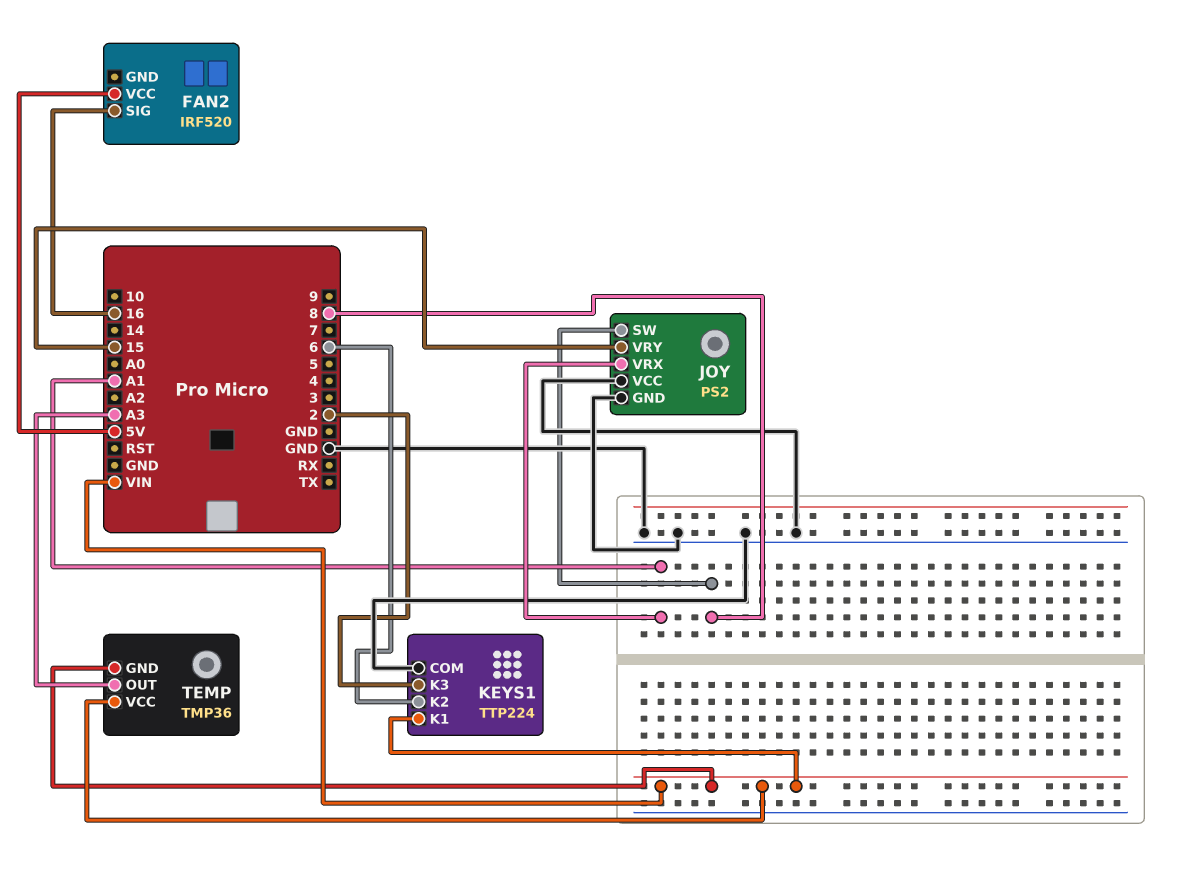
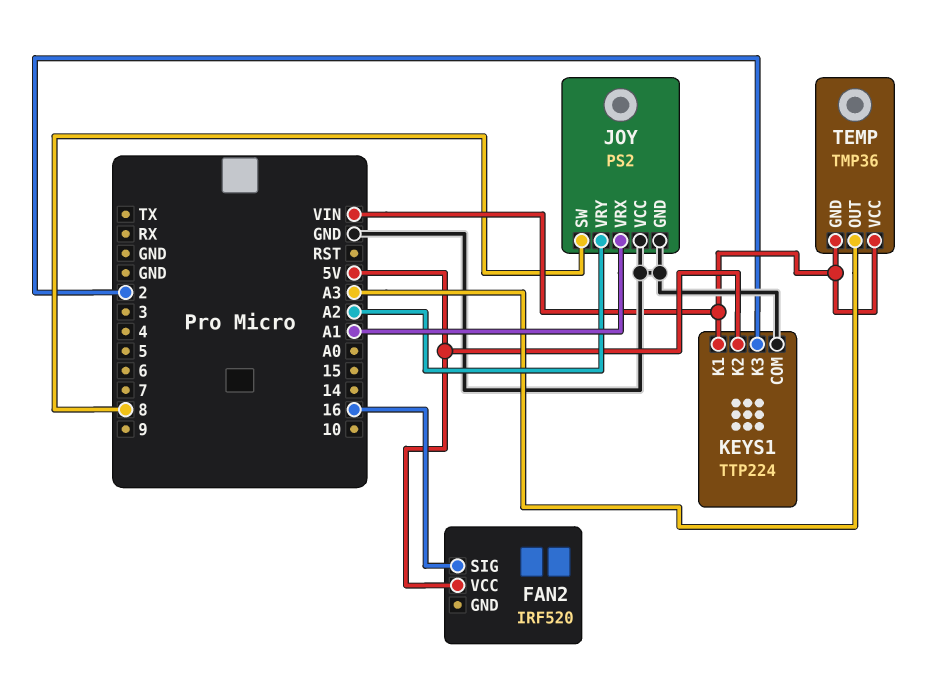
JOY pin VRY: 15 -> A2
KEYS1 pin K2: 6 -> 5V

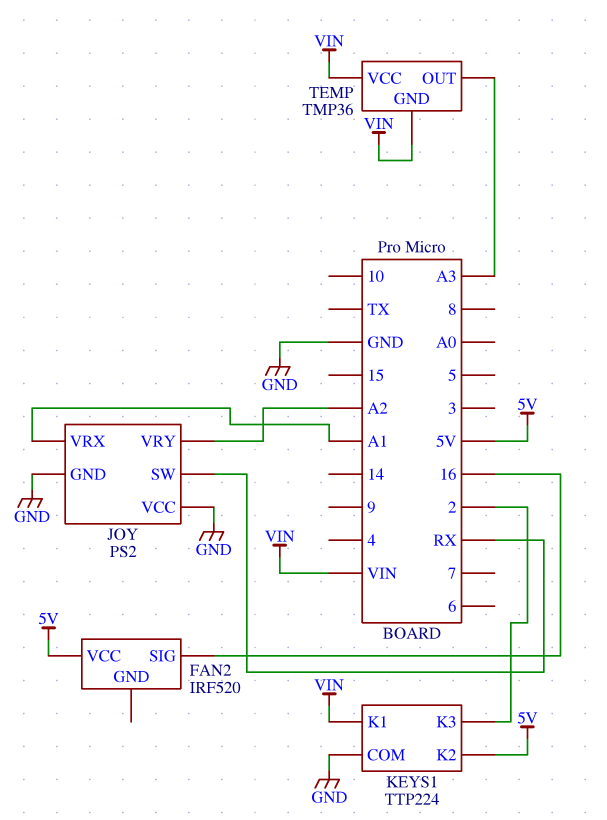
JOY pin SW: 8 -> RX

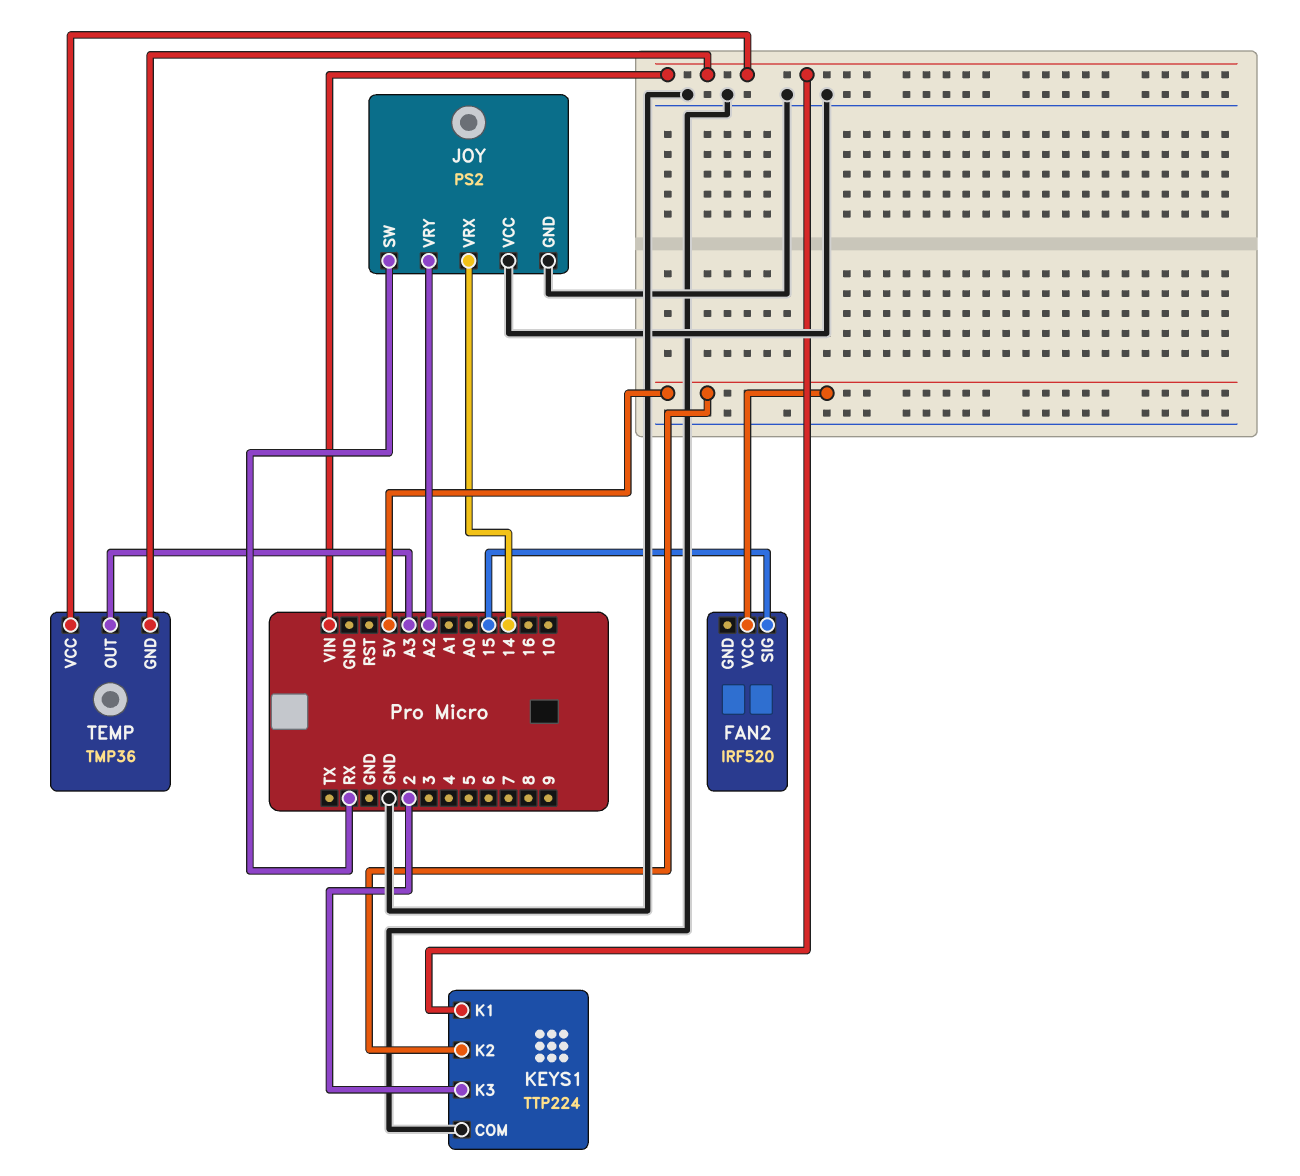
FAN2 pin SIG: 16 -> 15
JOY pin VRX: A1 -> 14

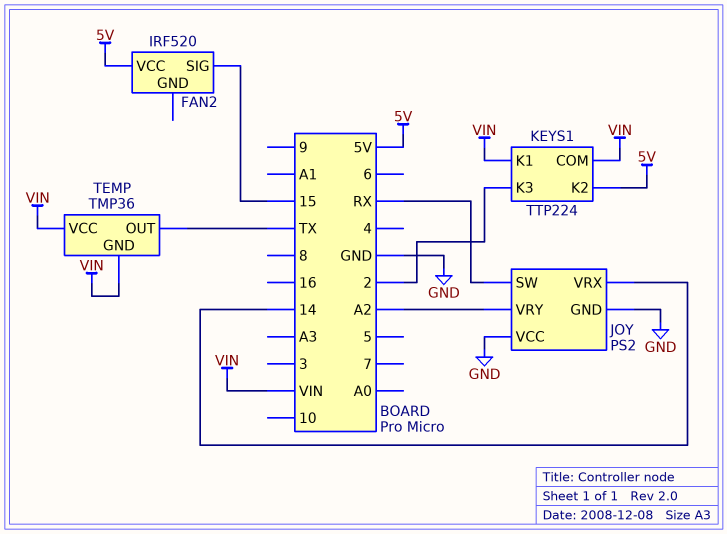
KEYS1 pin COM: GND -> VIN
TEMP pin OUT: A3 -> TX

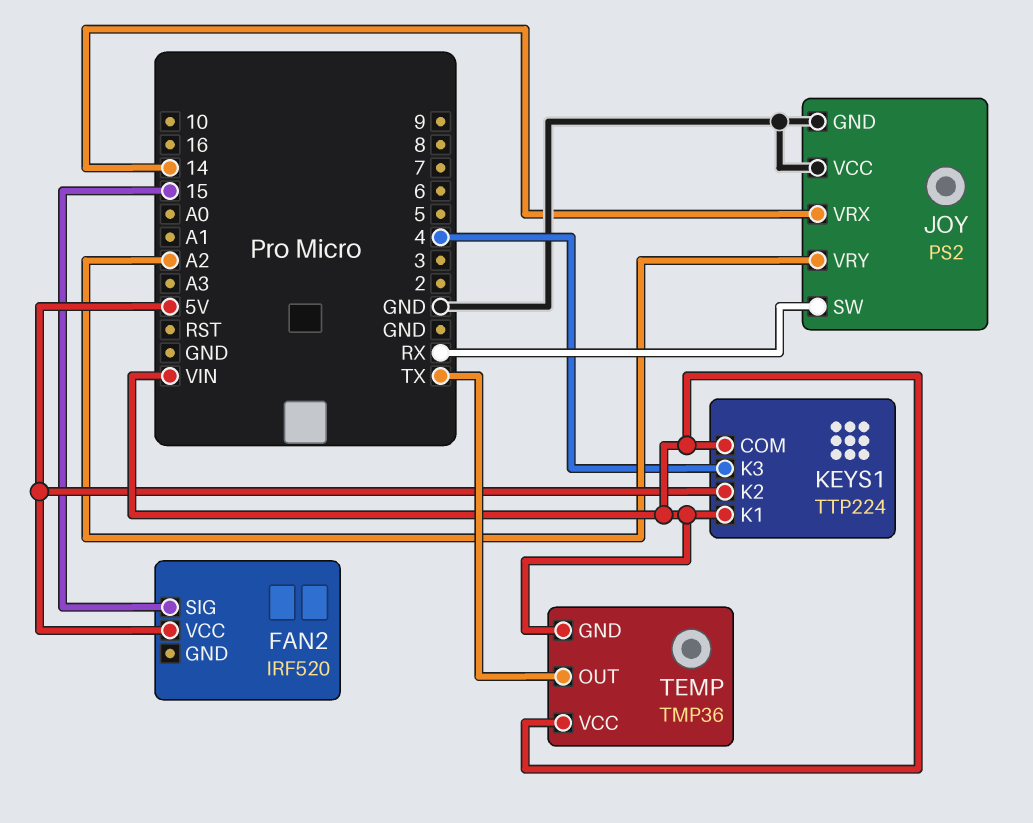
KEYS1 pin K3: 2 -> 4

